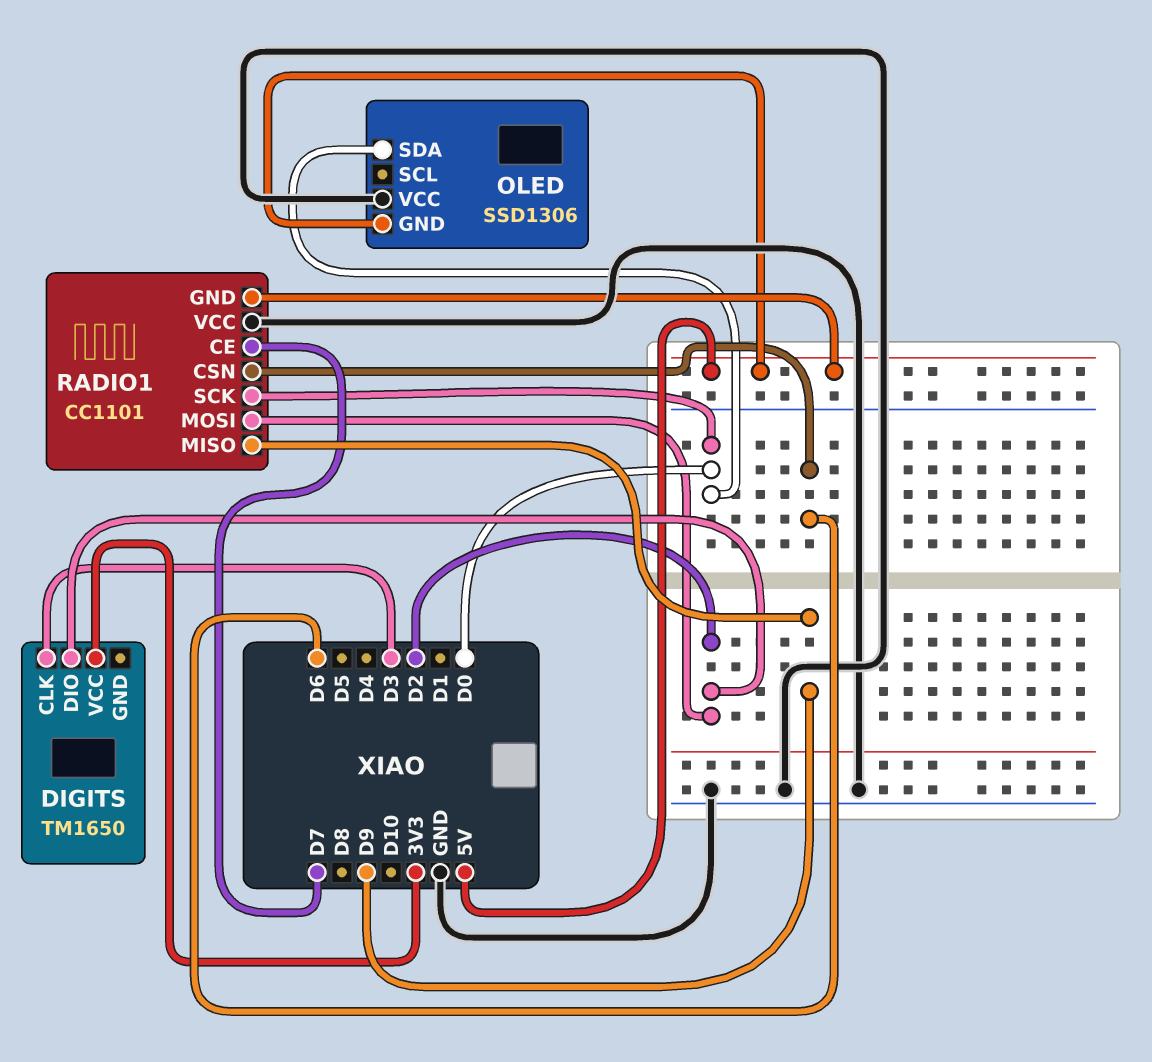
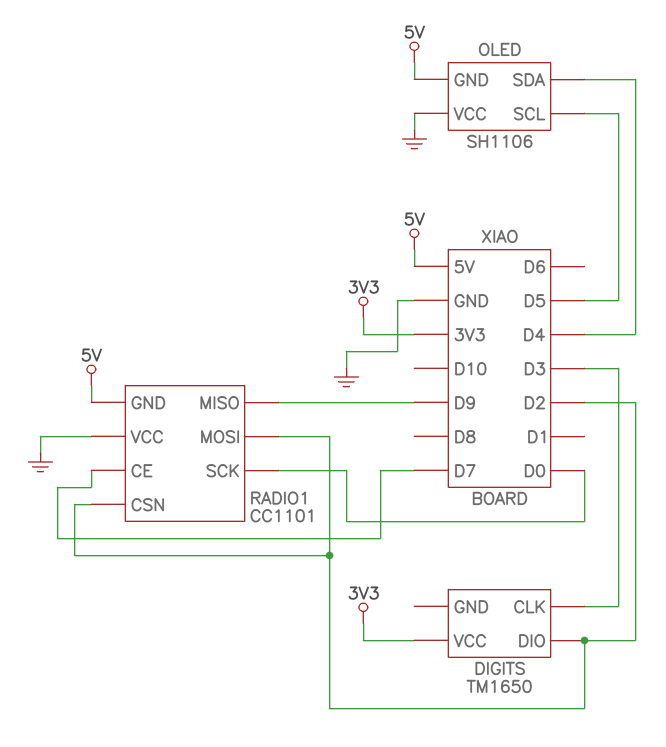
OLED: SSD1306 -> SH1106
OLED pin SCL: none -> D5
OLED pin SDA: D0 -> D4
RADIO1 pin CSN: D6 -> D2

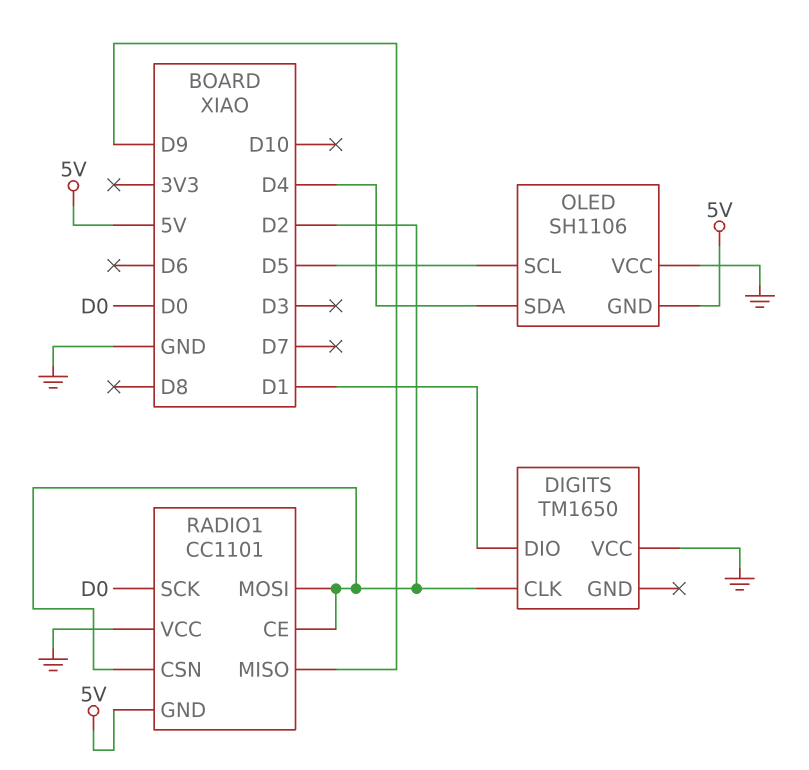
DIGITS pin CLK: D3 -> D2
DIGITS pin DIO: D2 -> D1
DIGITS pin VCC: 3V3 -> GND
RADIO1 pin CE: D7 -> D2

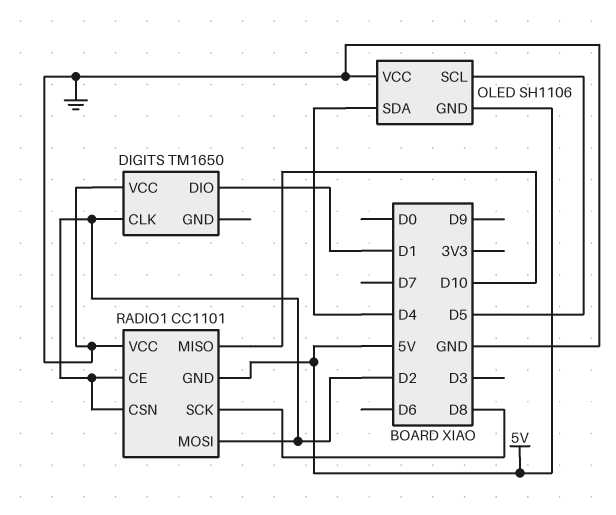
RADIO1 pin MISO: D9 -> D10
RADIO1 pin SCK: D0 -> D8

